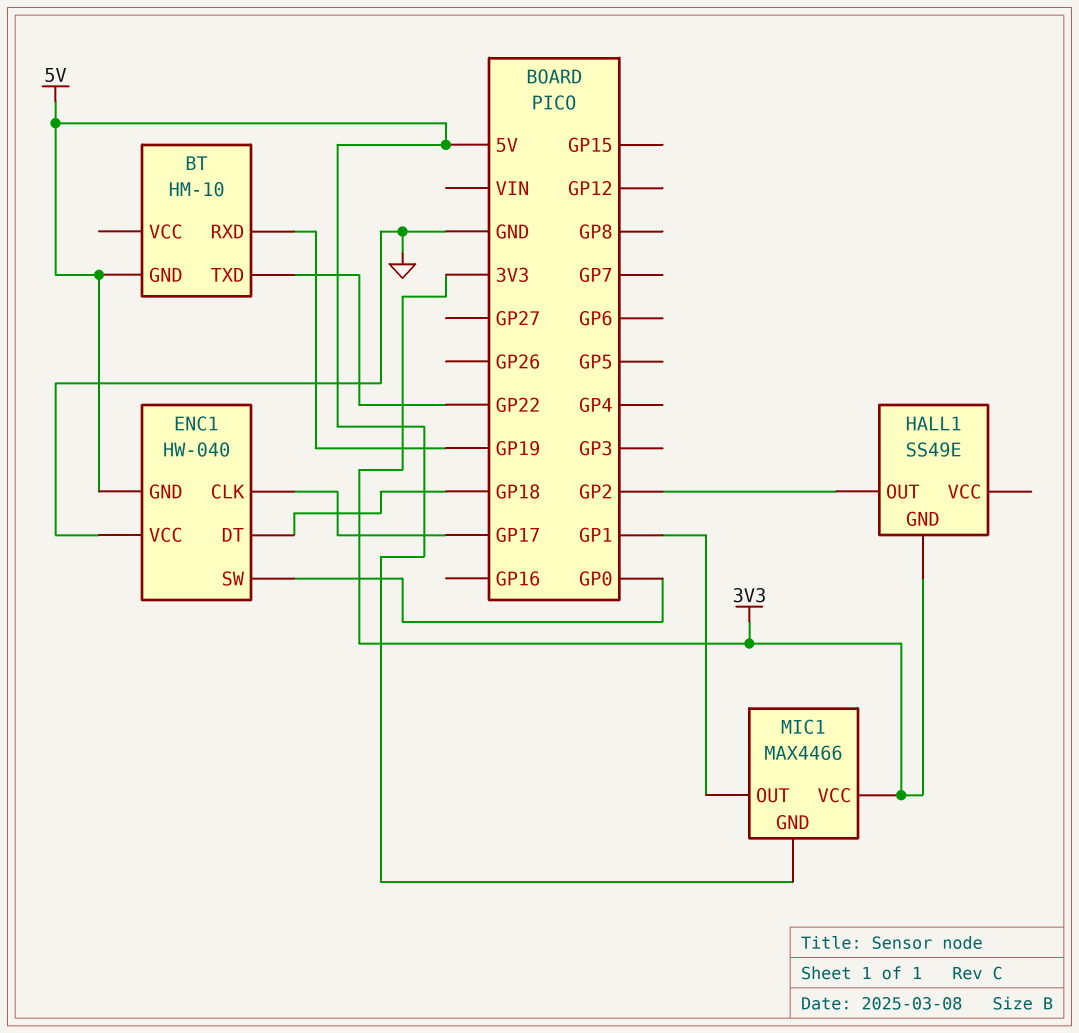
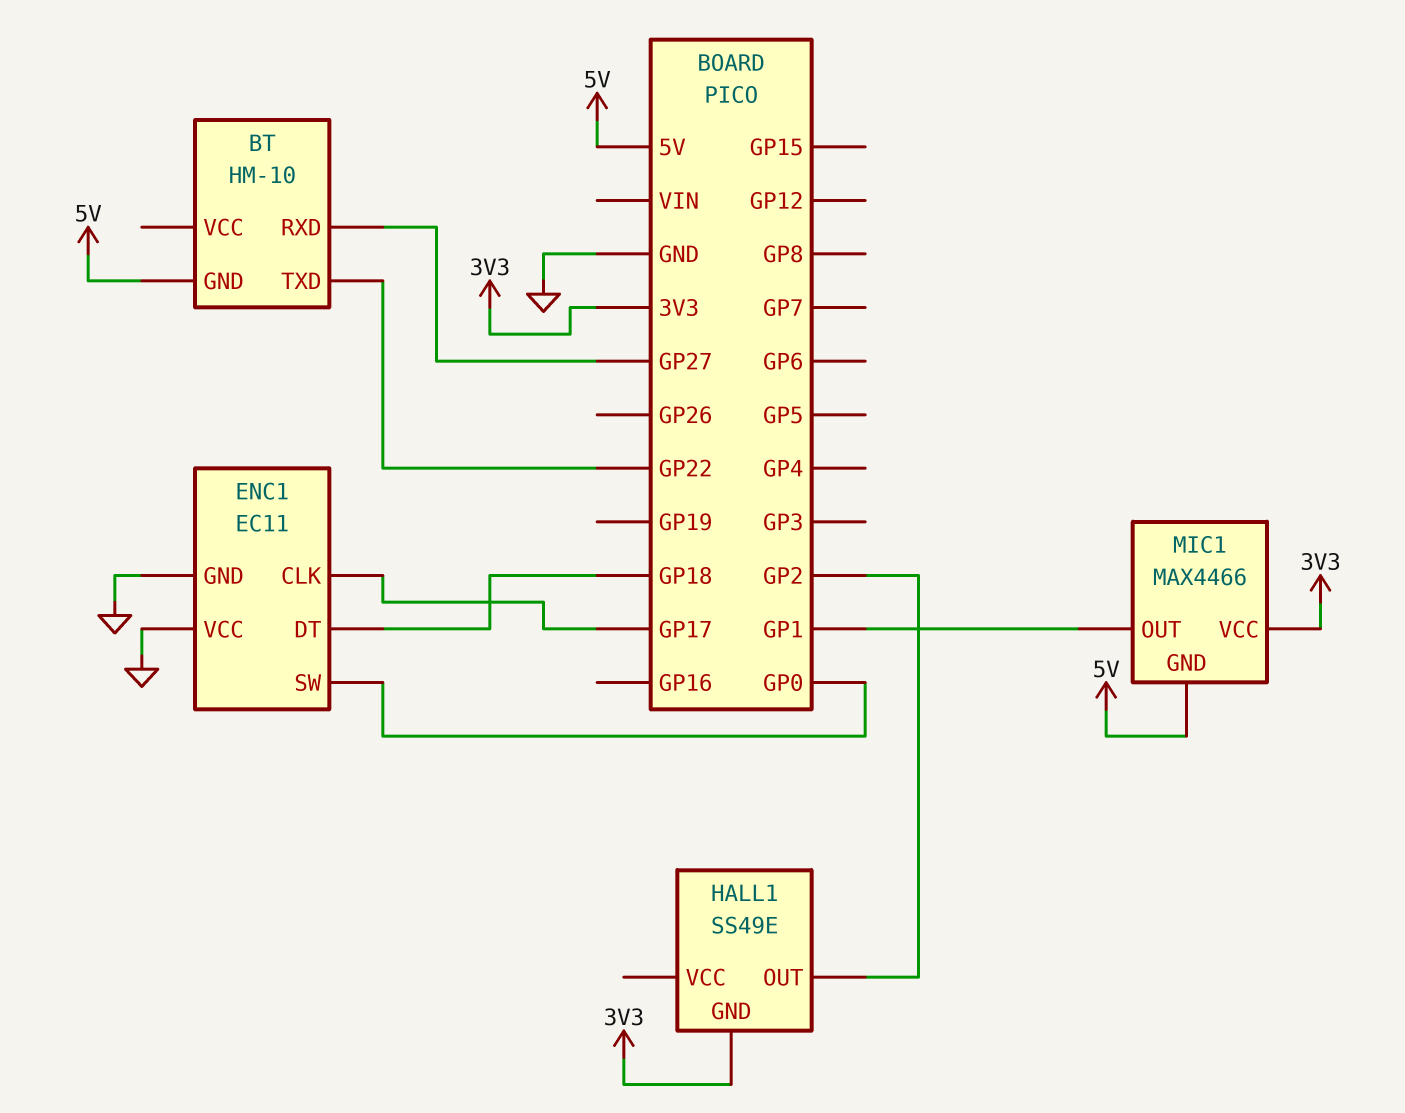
BT pin RXD: GP19 -> GP27
ENC1: HW-040 -> EC11
ENC1 pin GND: 5V -> GND

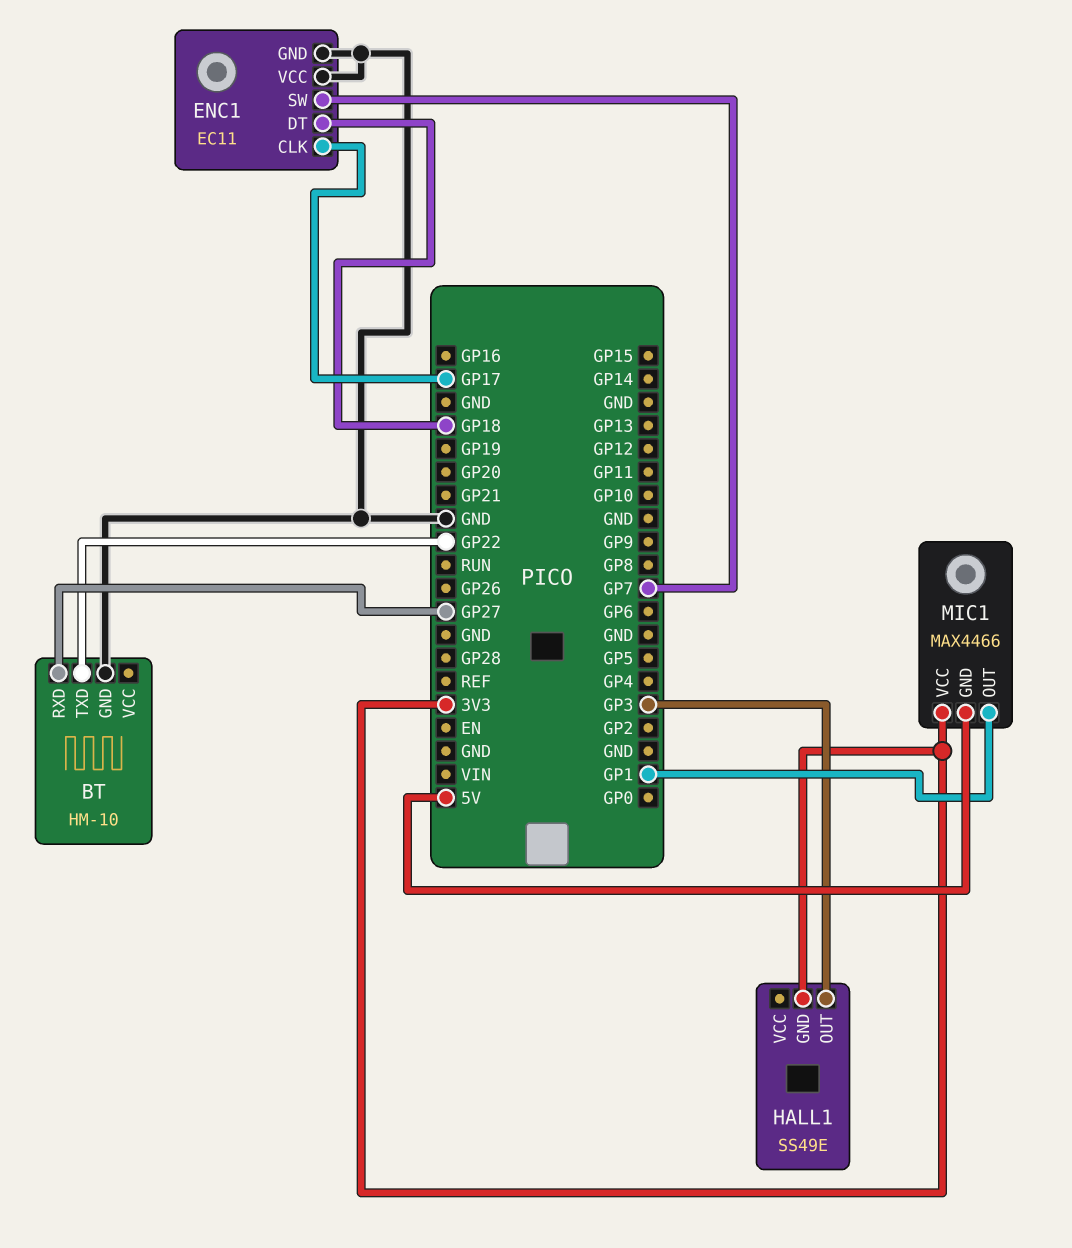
BT pin GND: 5V -> GND
ENC1 pin SW: GP0 -> GP7
HALL1 pin OUT: GP2 -> GP3

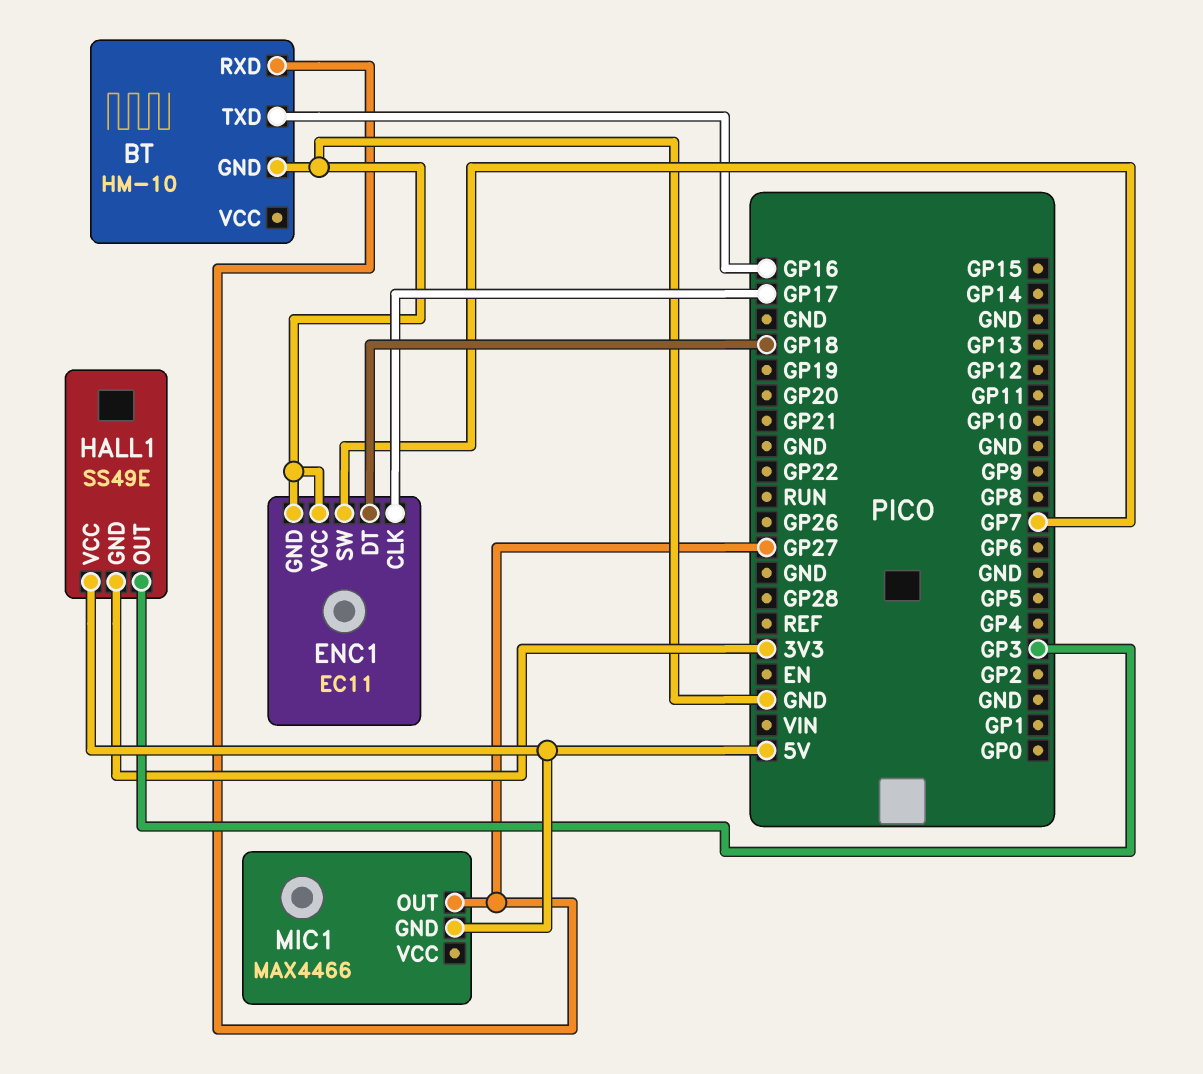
BT pin TXD: GP22 -> GP16
HALL1 pin VCC: none -> 5V
MIC1 pin OUT: GP1 -> GP27
MIC1 pin VCC: 3V3 -> none

